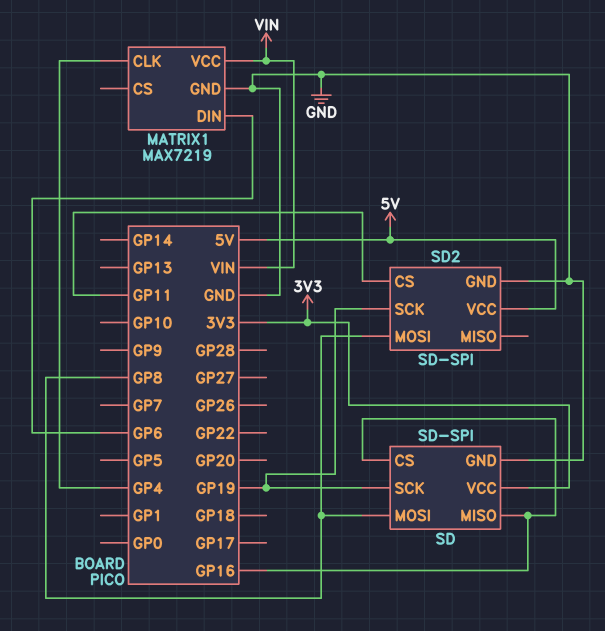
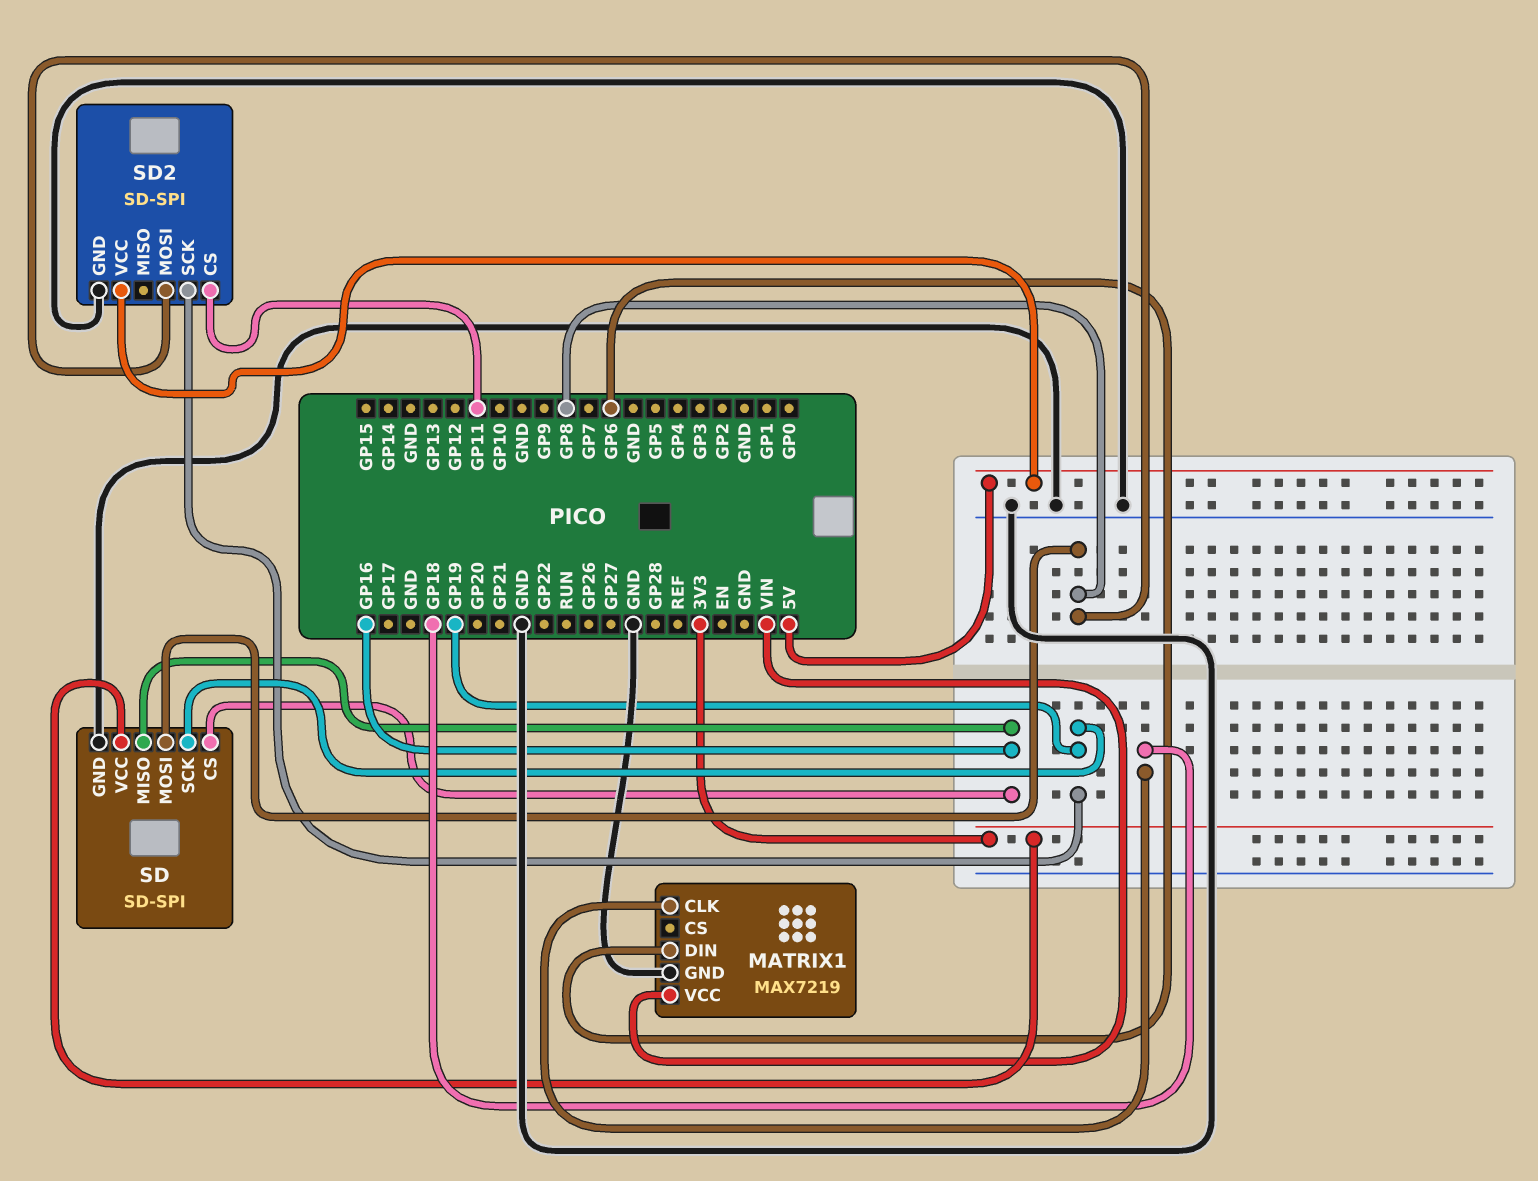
MATRIX1 pin CLK: GP4 -> GP18

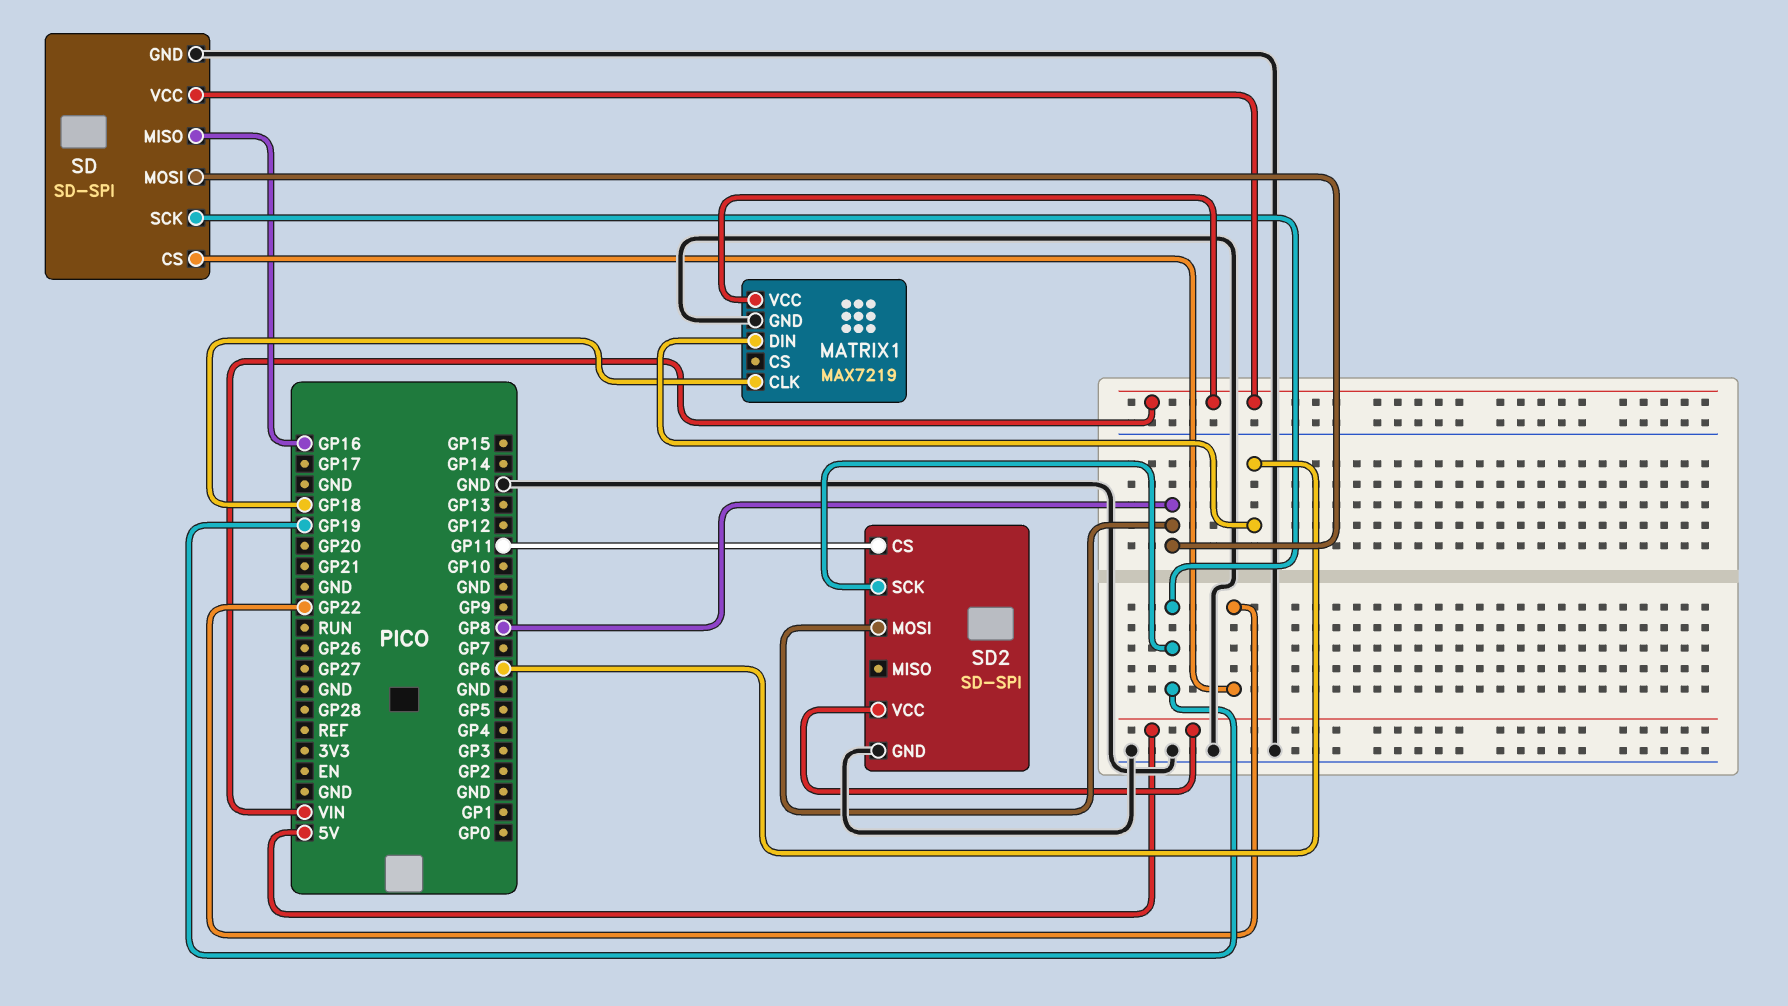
SD pin CS: GP16 -> GP22
SD pin VCC: 3V3 -> VIN

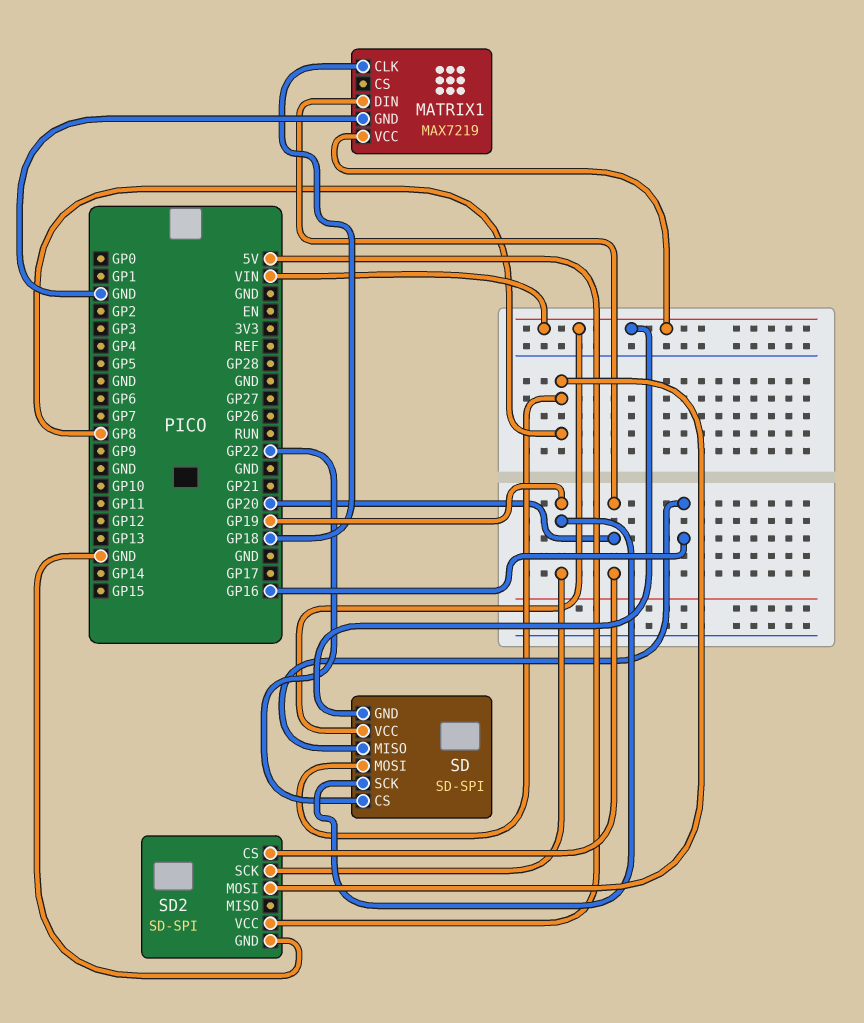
MATRIX1 pin DIN: GP6 -> GP20
SD pin GND: GND -> VIN
SD2 pin CS: GP11 -> GP20

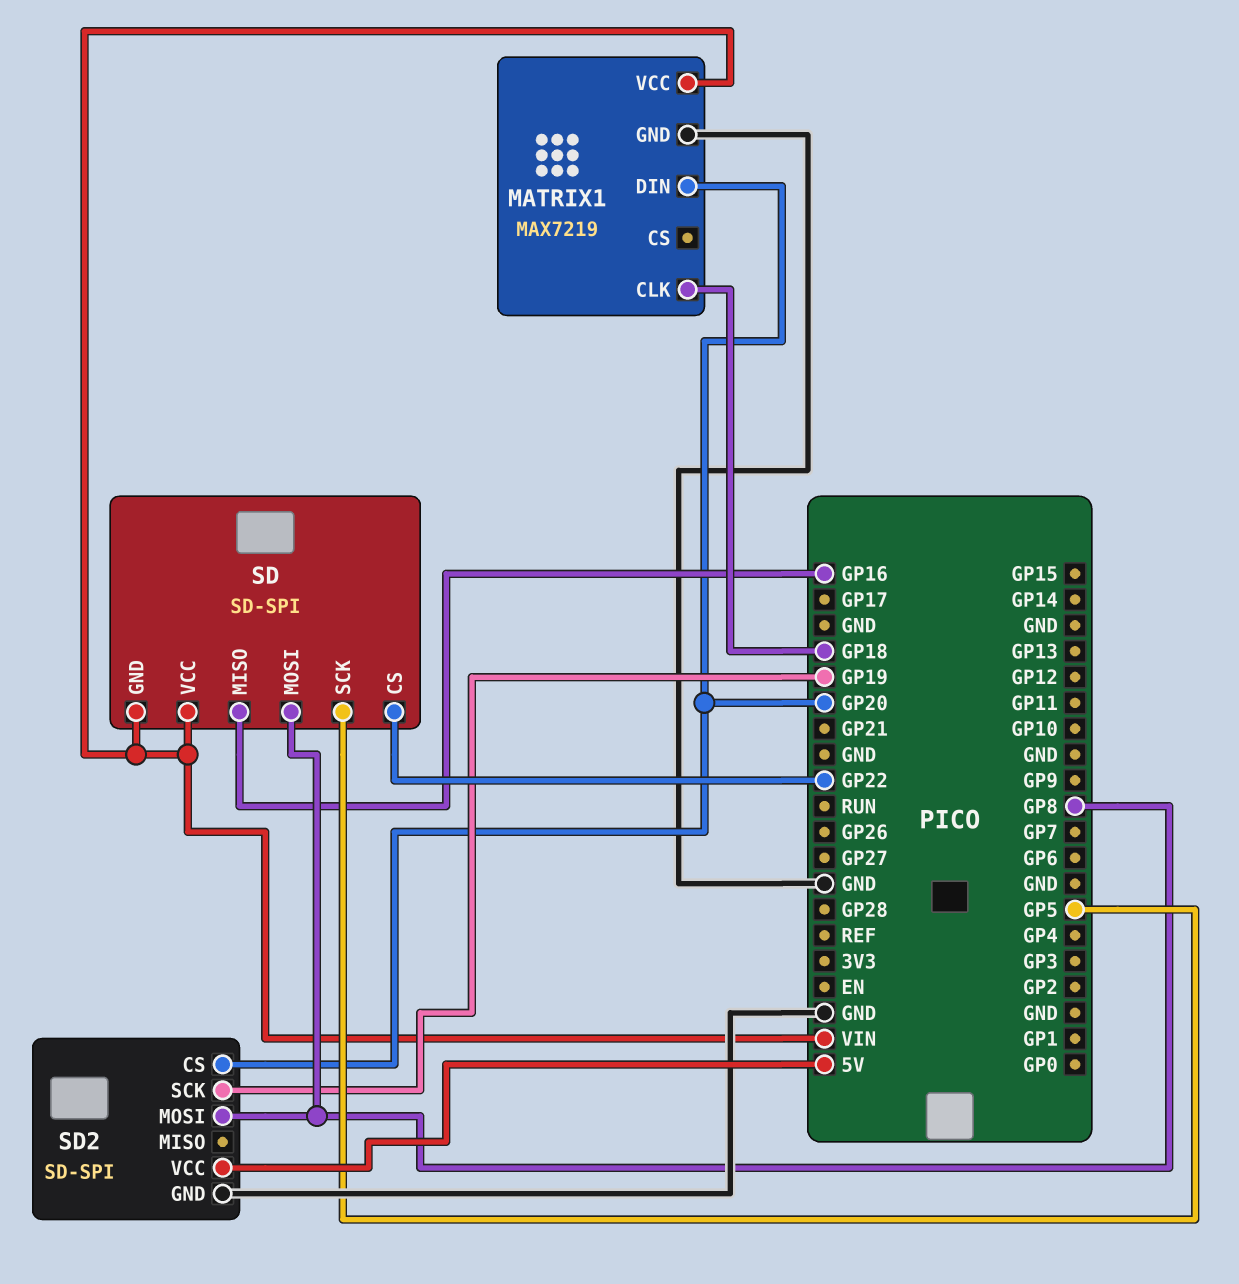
SD pin SCK: GP19 -> GP5

